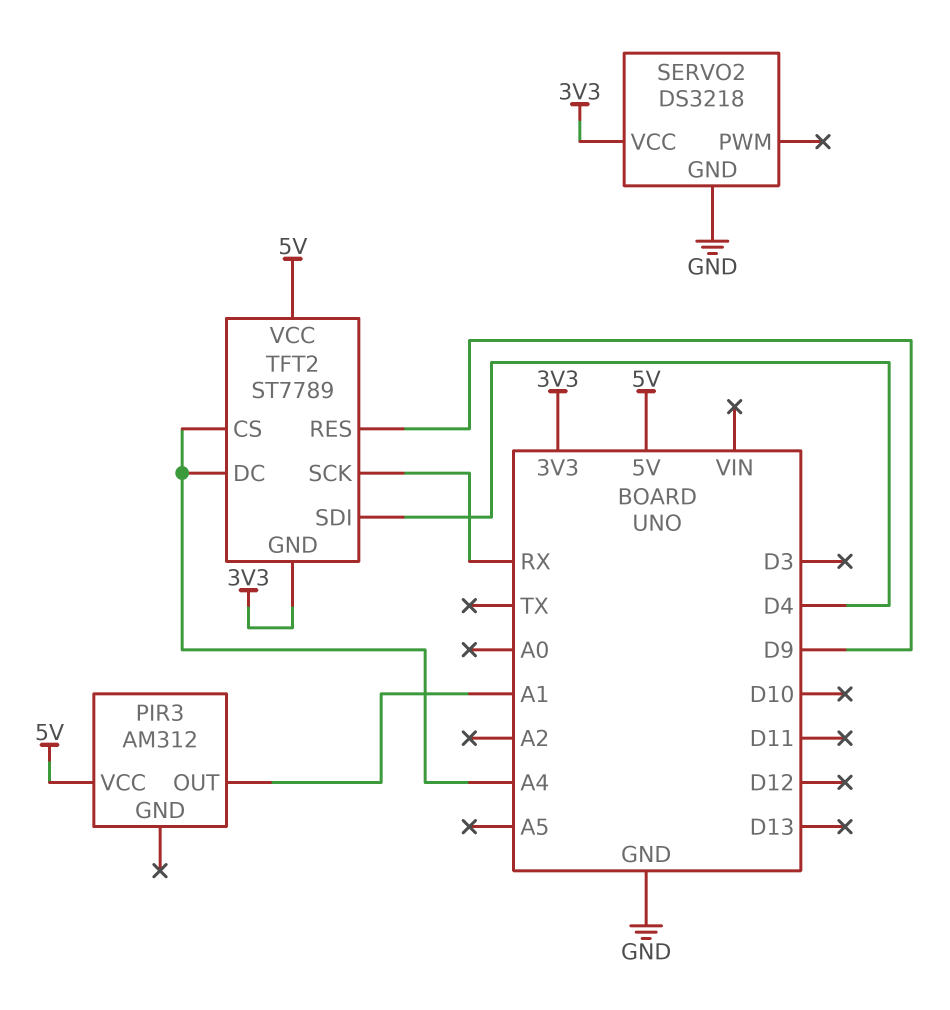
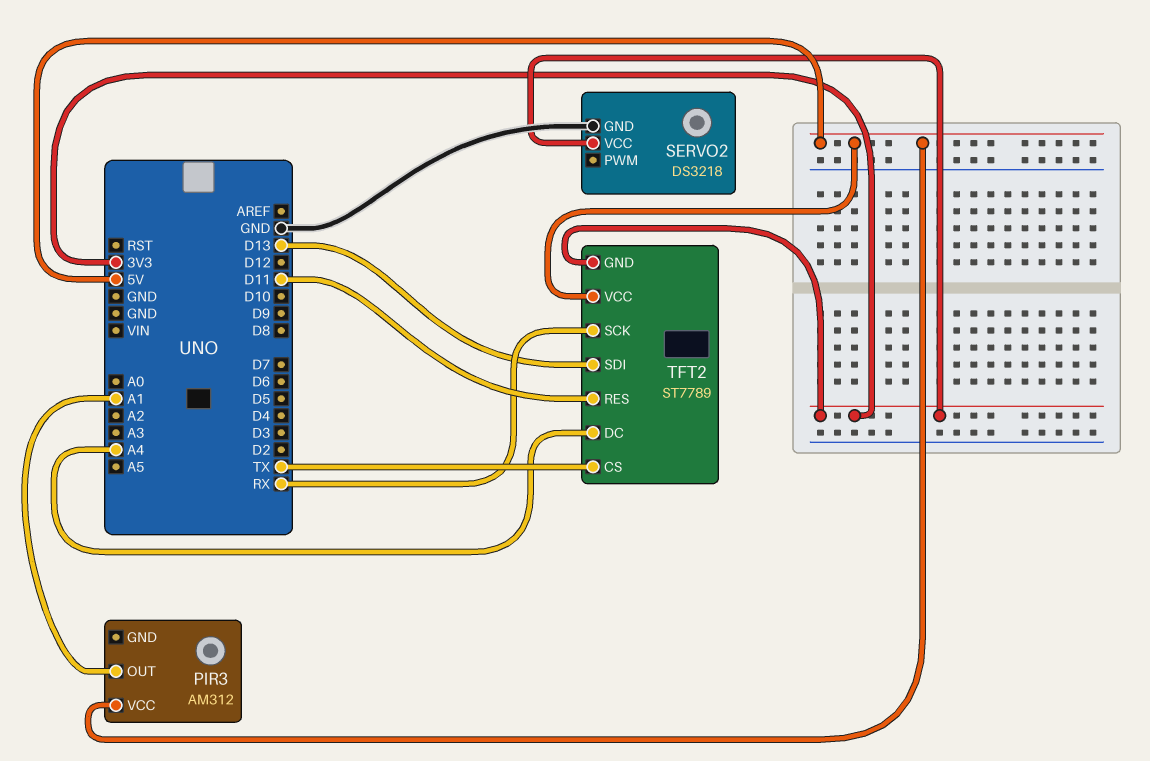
TFT2 pin CS: A4 -> TX
TFT2 pin RES: D9 -> D11
TFT2 pin SDI: D4 -> D13

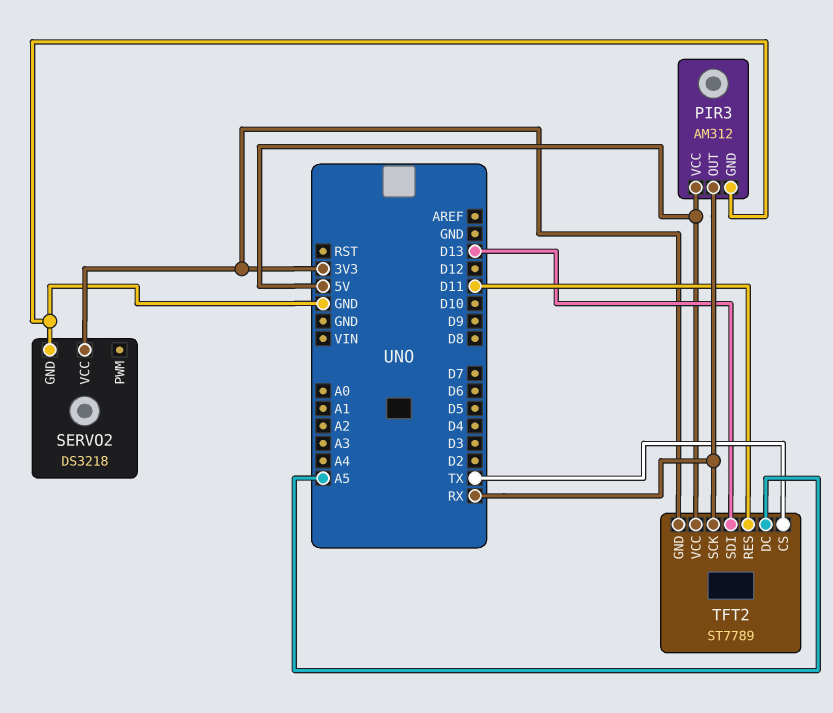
PIR3 pin GND: none -> GND
PIR3 pin OUT: A1 -> RX
TFT2 pin DC: A4 -> A5

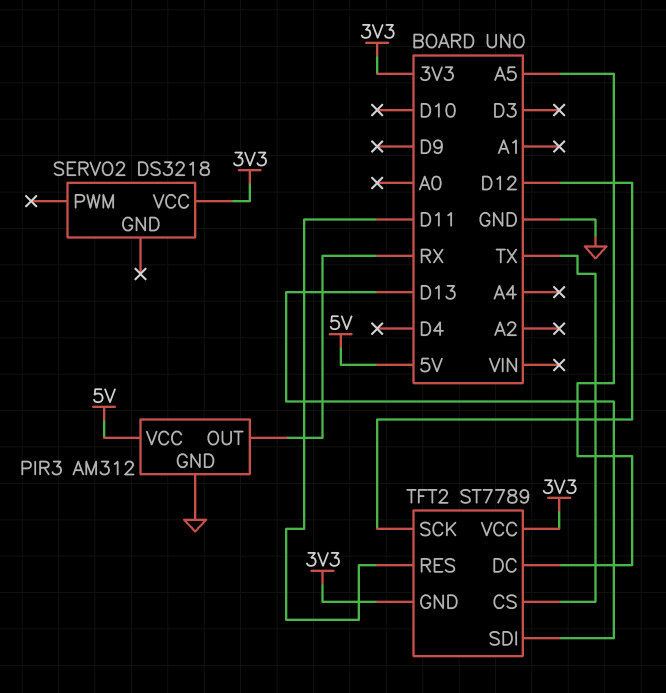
SERVO2 pin GND: GND -> none
TFT2 pin SCK: RX -> D12
TFT2 pin VCC: 5V -> 3V3

